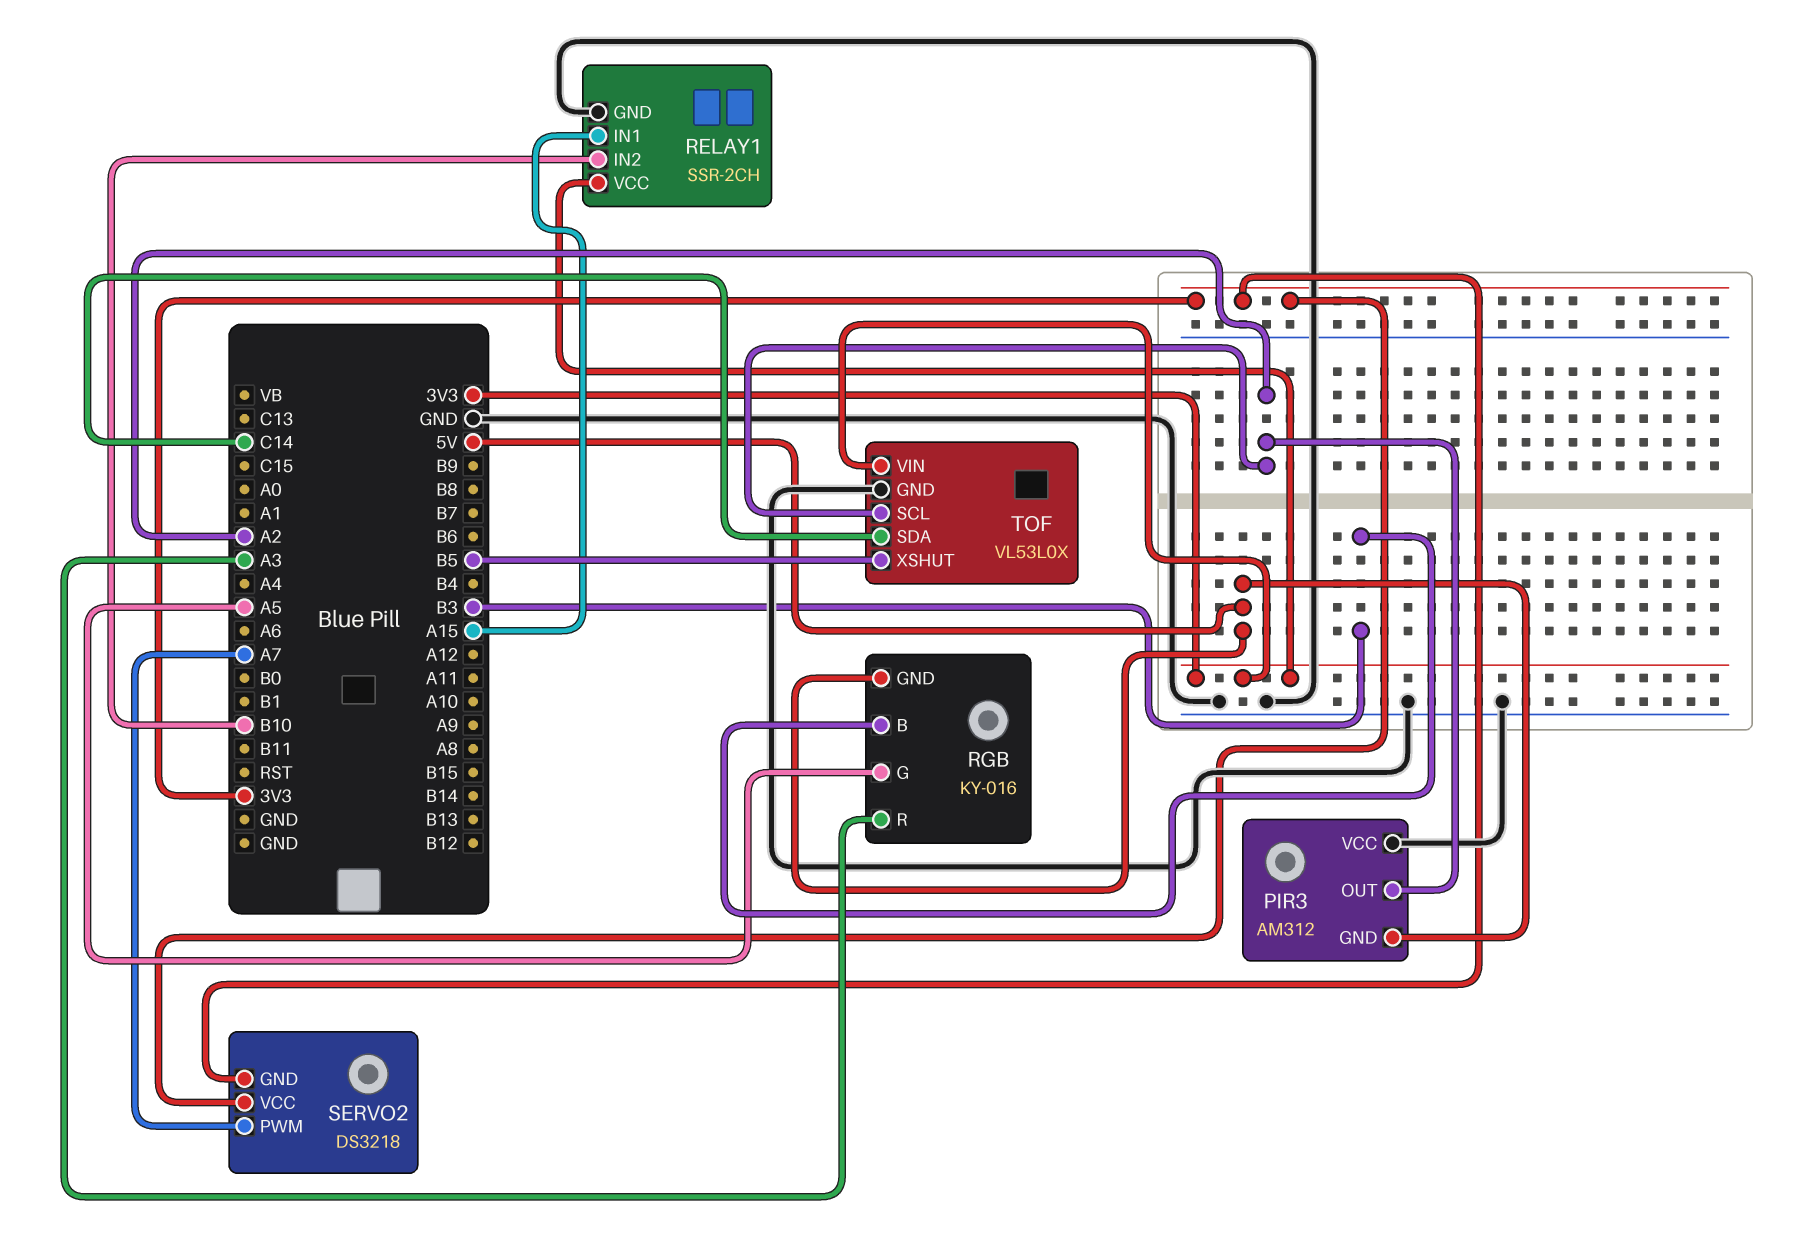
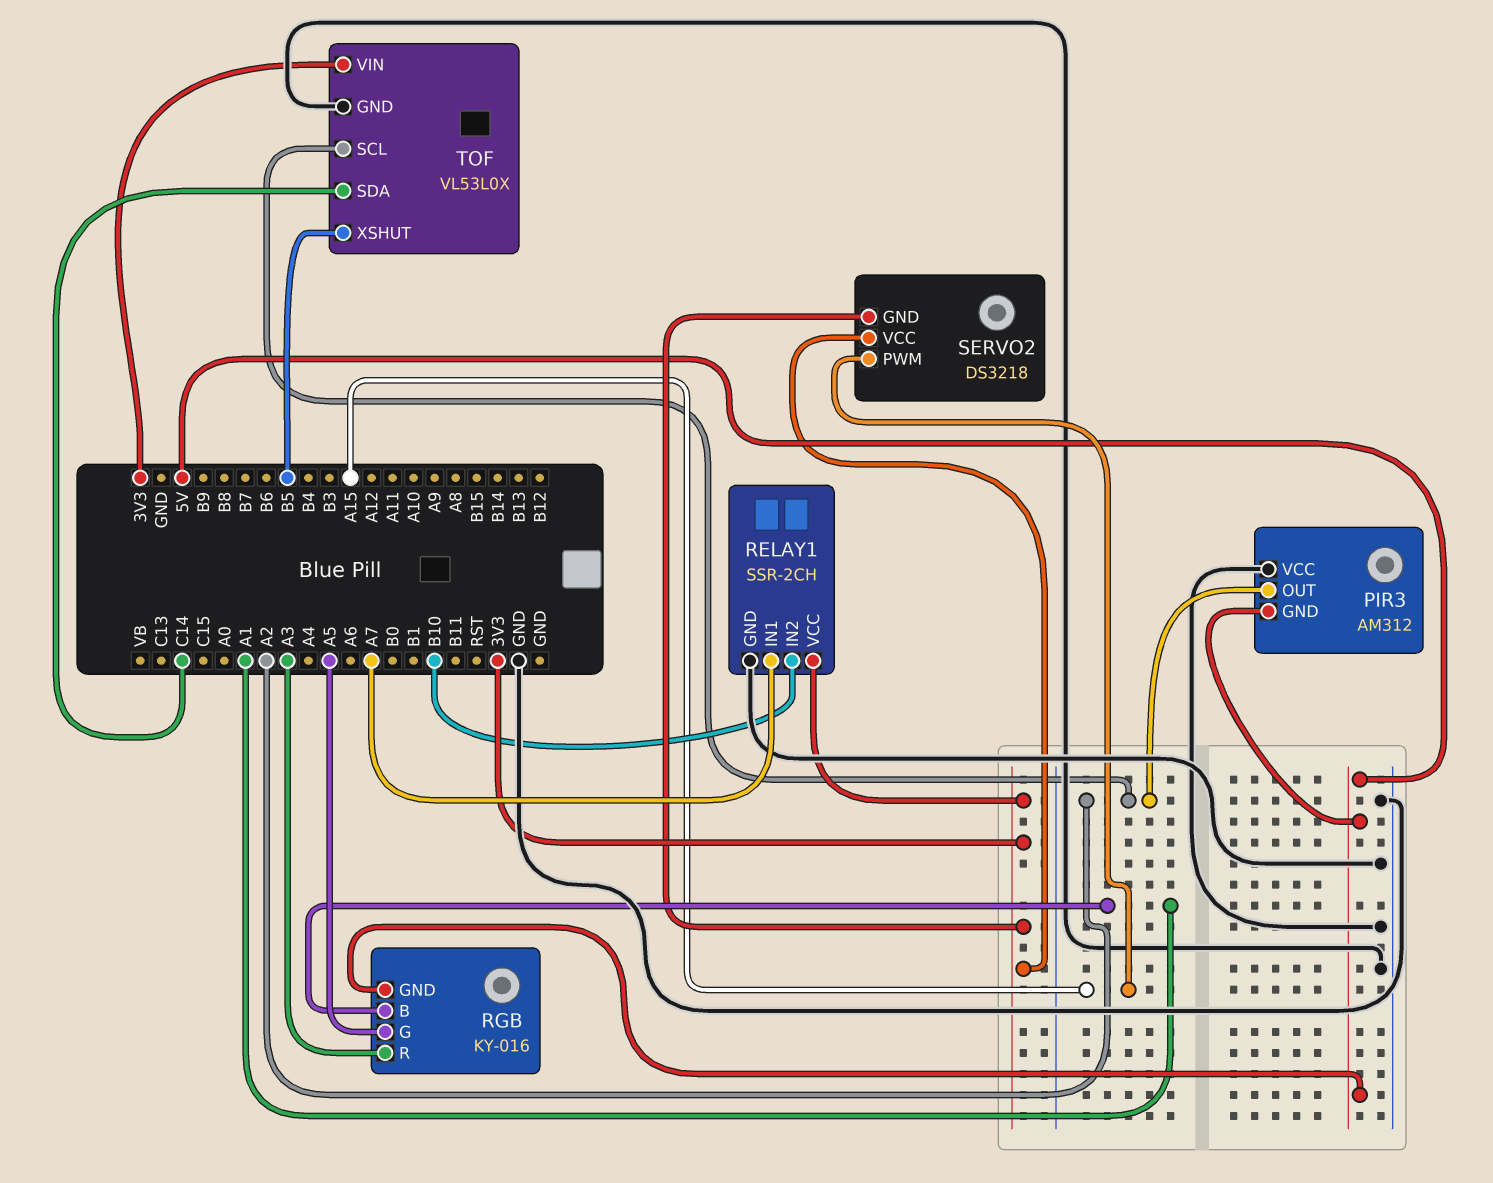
RELAY1 pin IN1: A15 -> A7
RGB pin B: B3 -> A1
SERVO2 pin PWM: A7 -> A15

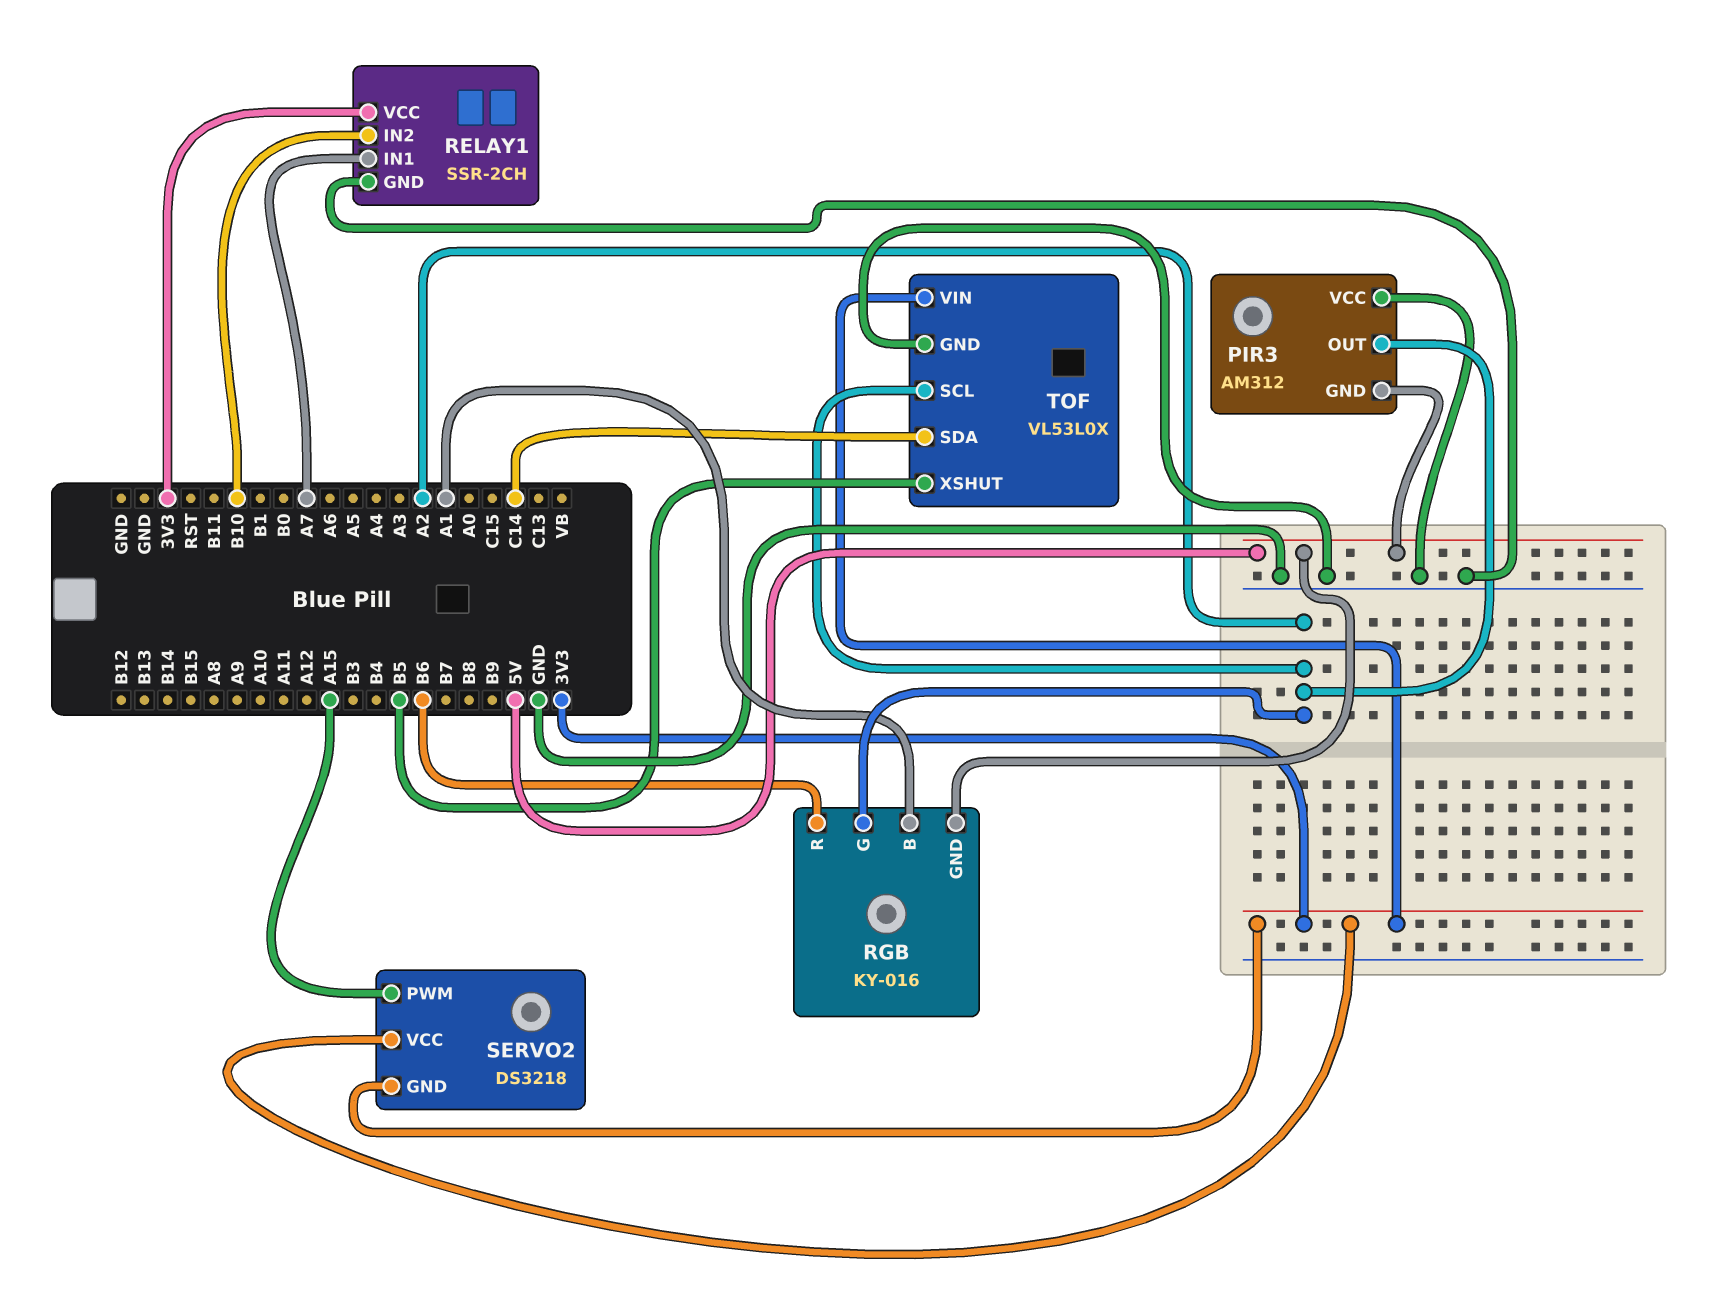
RGB pin G: A5 -> A2
RGB pin R: A3 -> B6

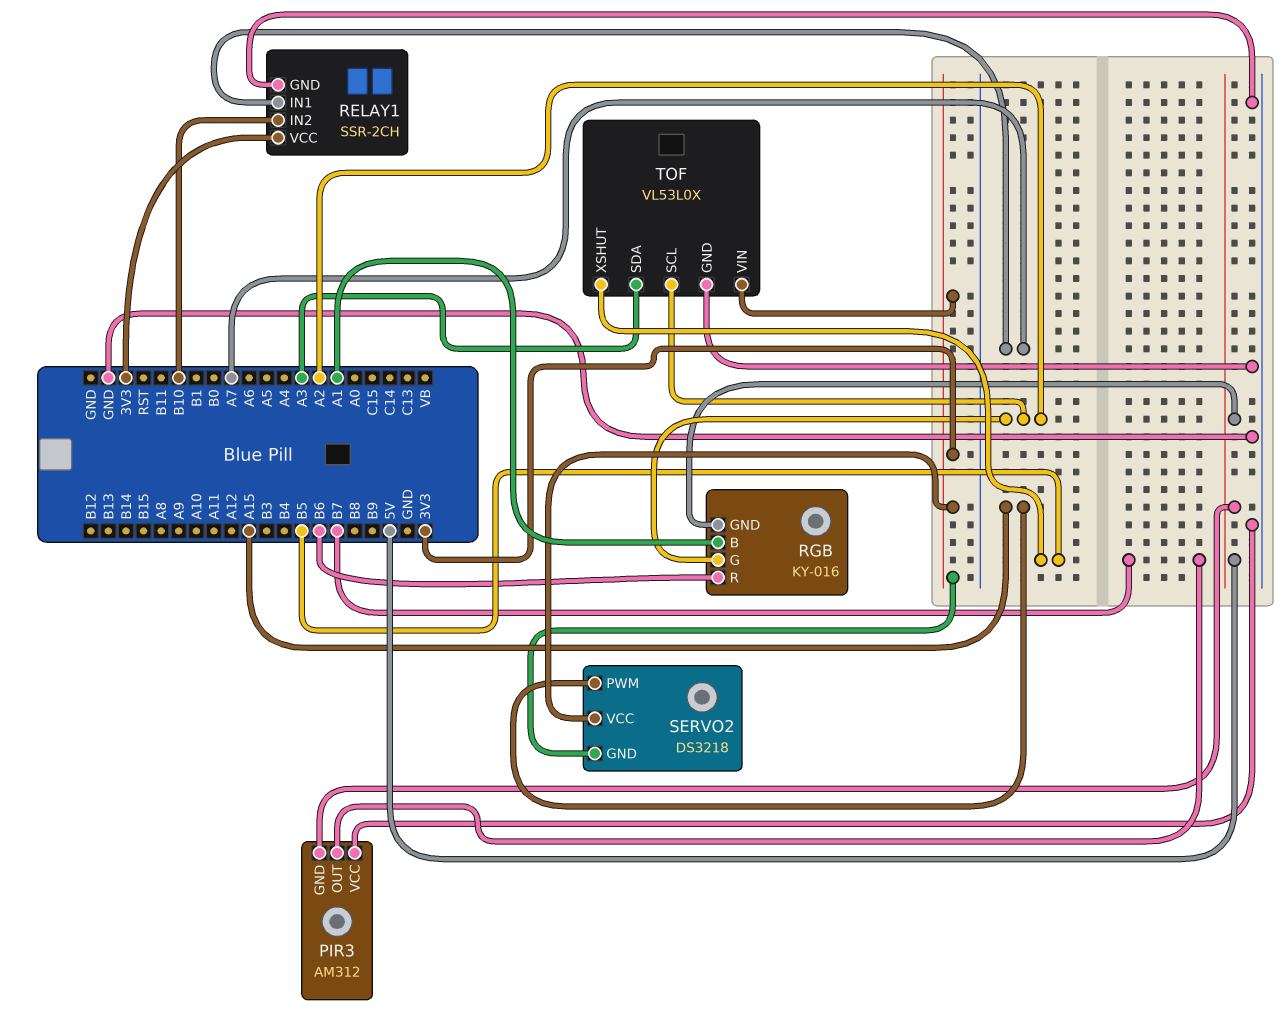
PIR3 pin OUT: A2 -> B7
TOF pin SDA: C14 -> A3

